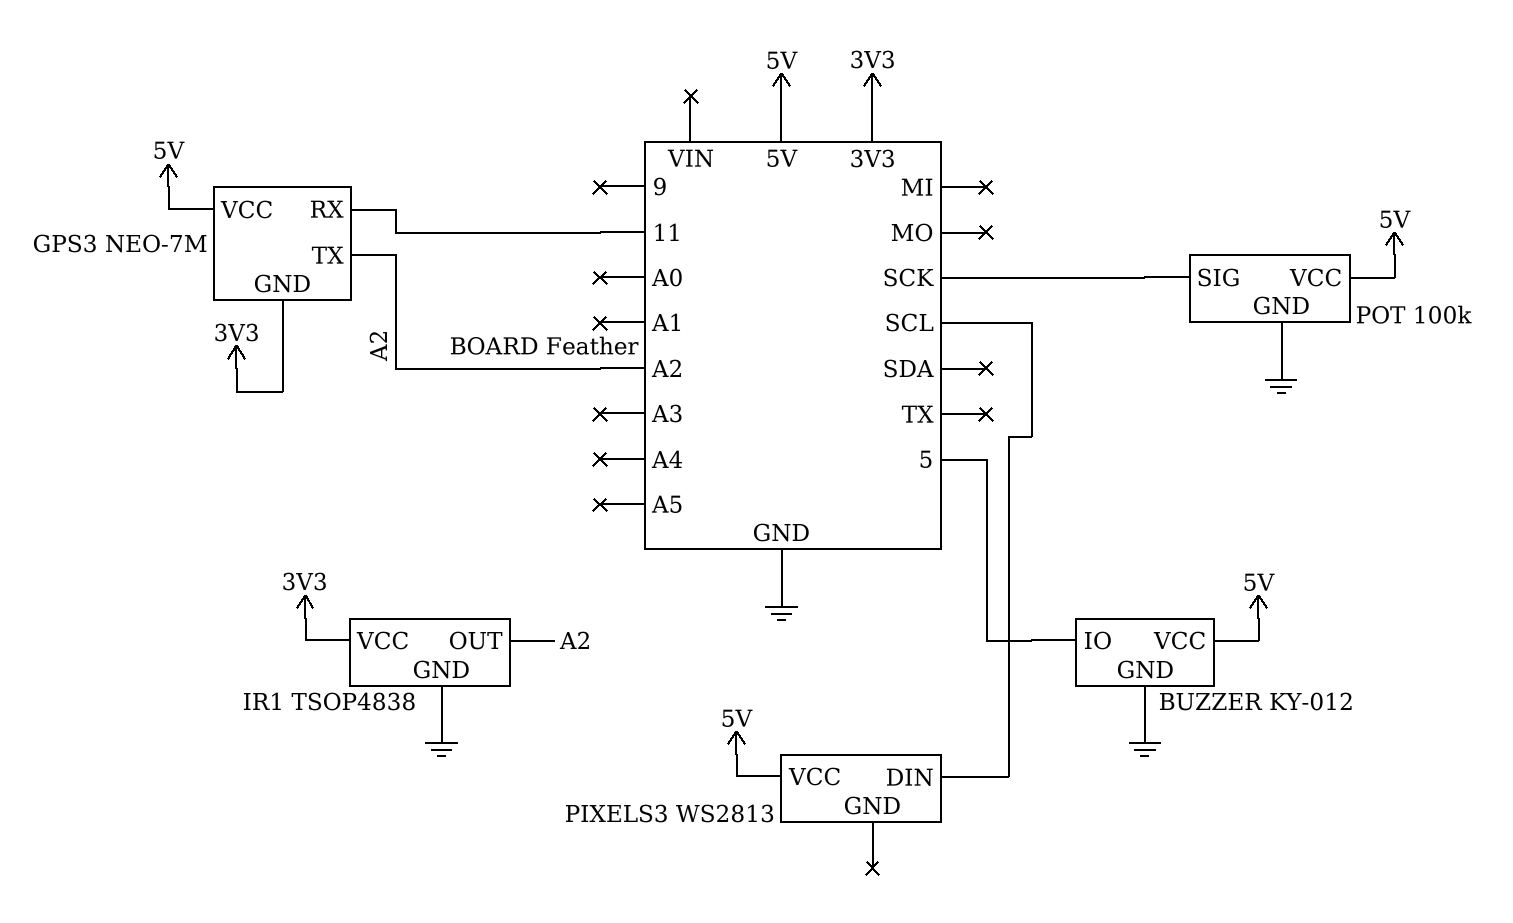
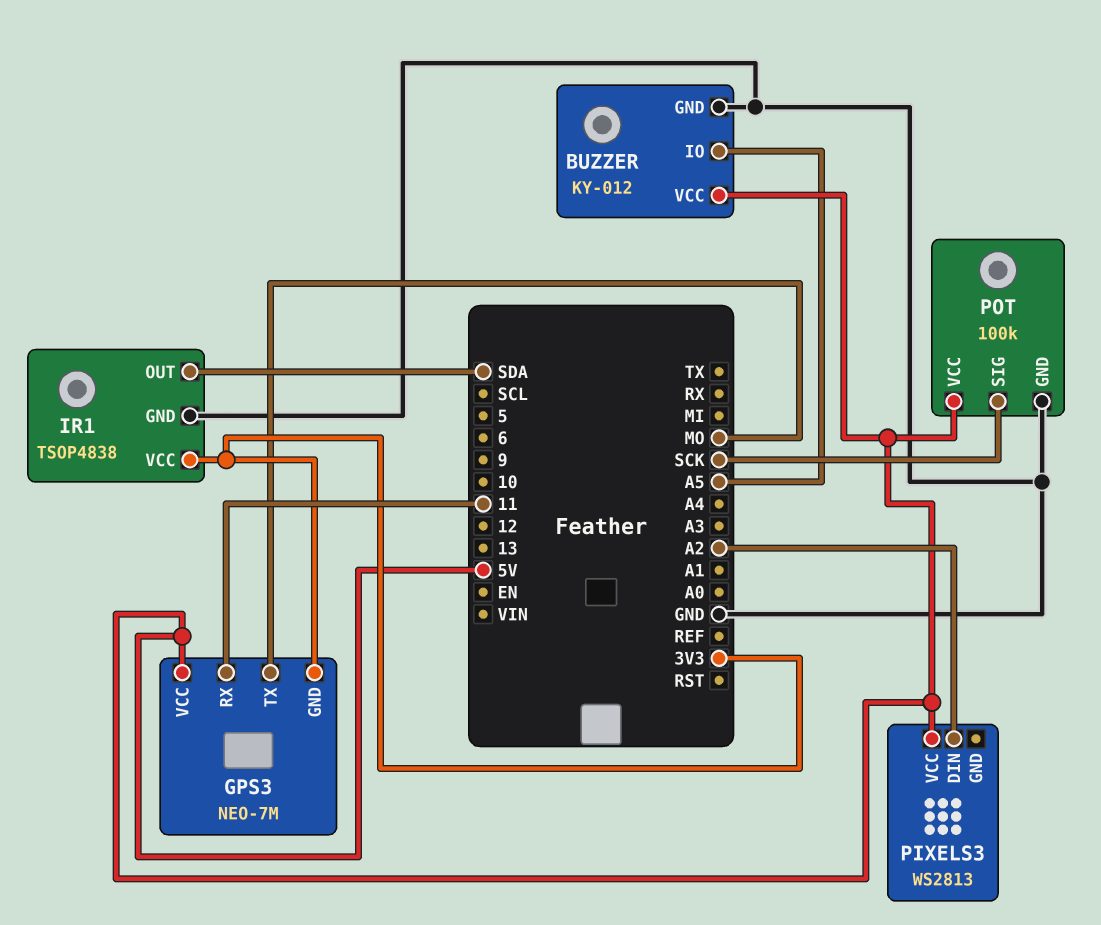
BUZZER pin IO: 5 -> A5
GPS3 pin TX: A2 -> MO
IR1 pin OUT: A2 -> SDA
PIXELS3 pin DIN: SCL -> A2

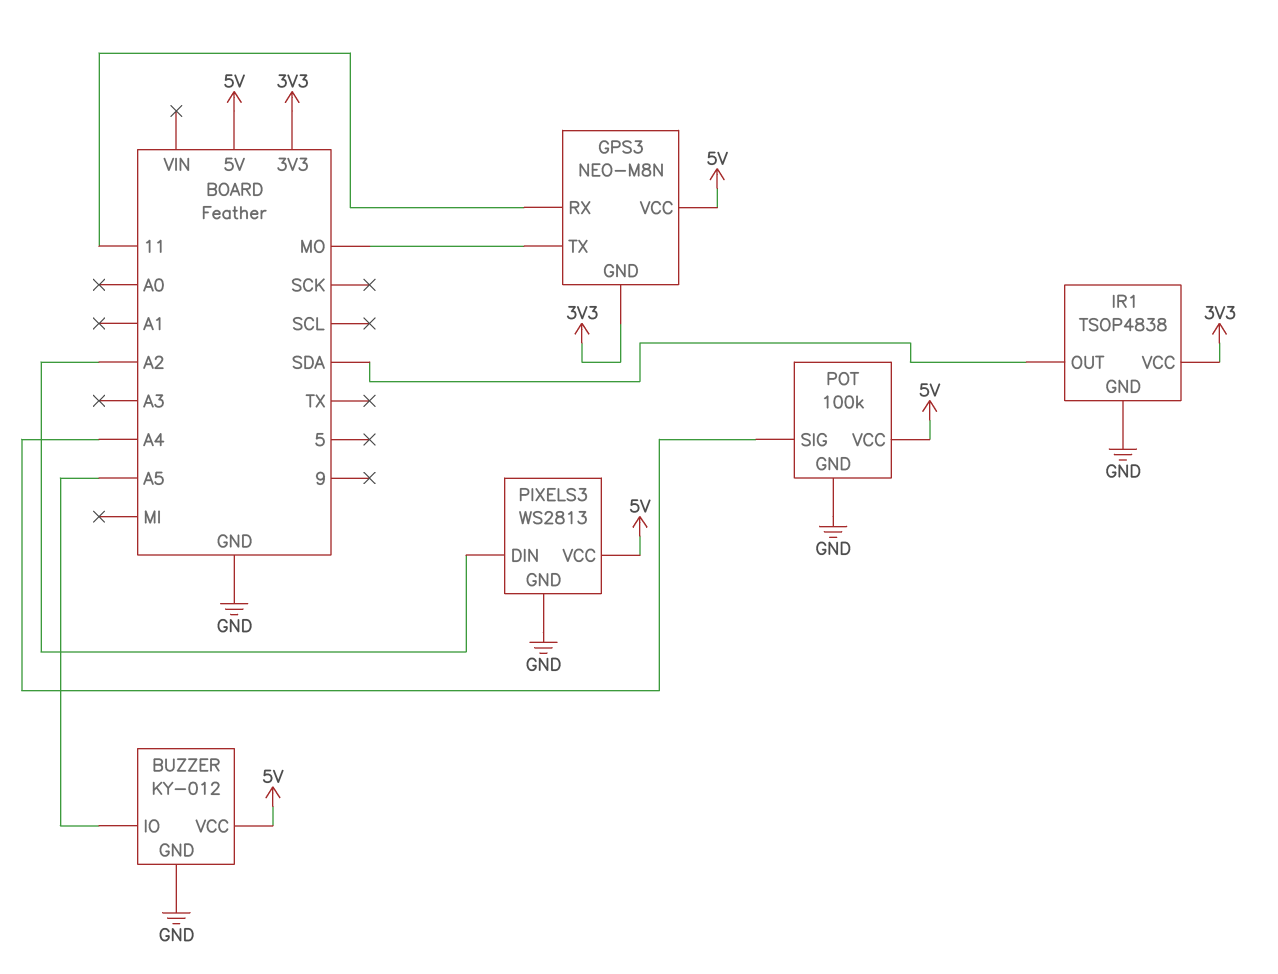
GPS3: NEO-7M -> NEO-M8N
PIXELS3 pin GND: none -> GND
POT pin SIG: SCK -> A4

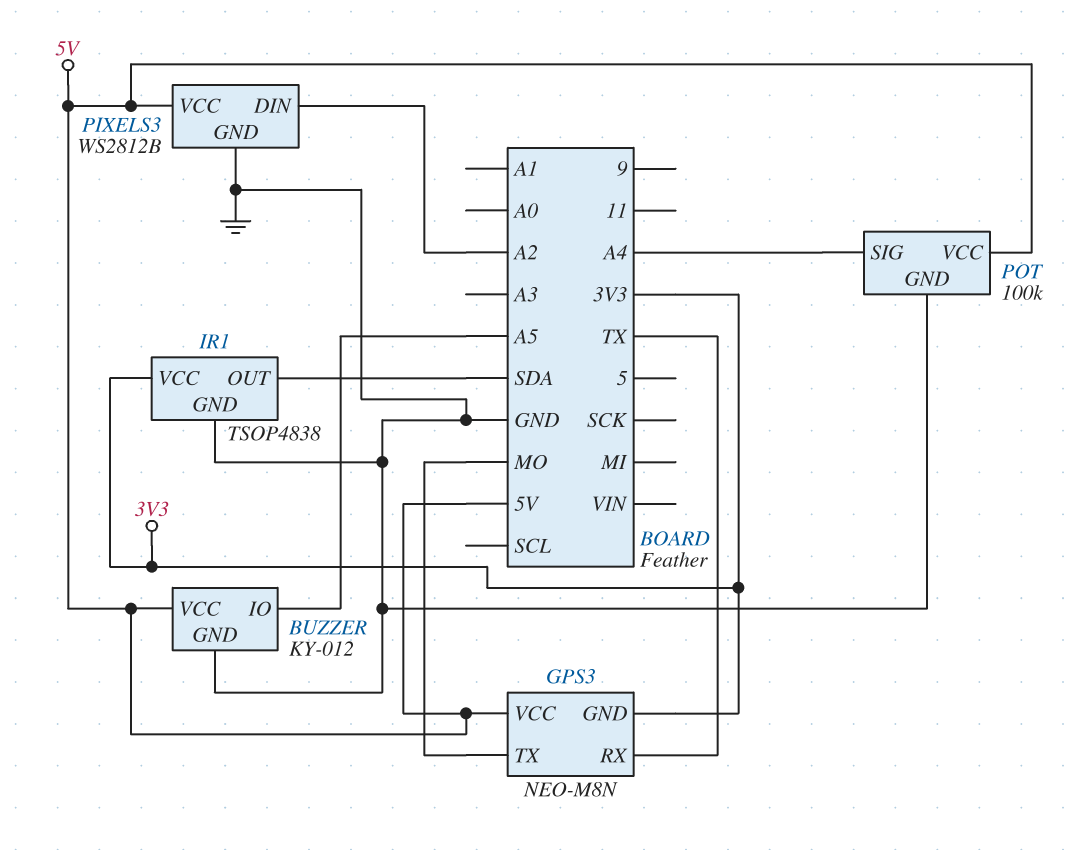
GPS3 pin RX: 11 -> TX
PIXELS3: WS2813 -> WS2812B

